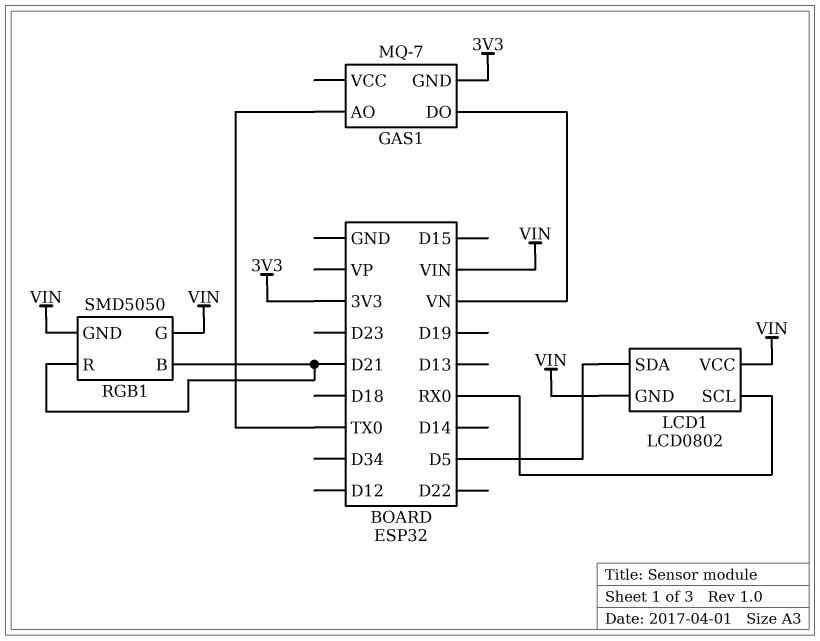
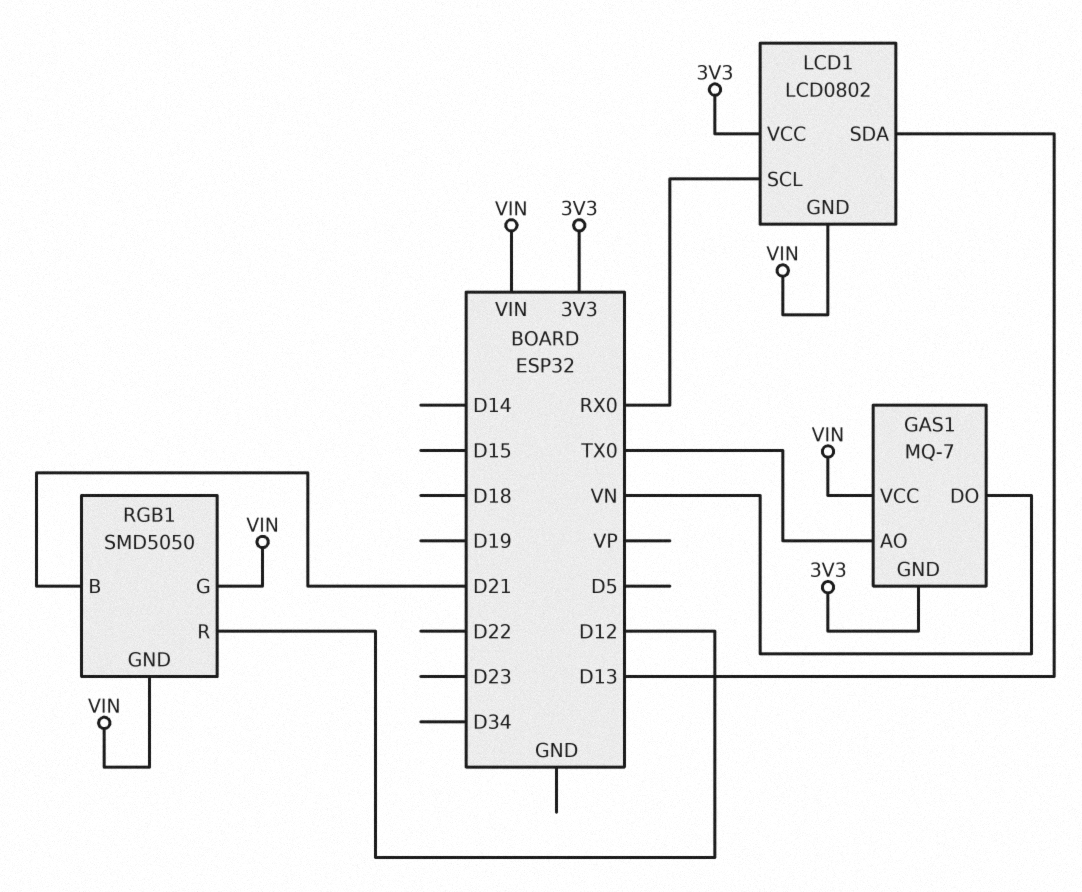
GAS1 pin VCC: none -> VIN
LCD1 pin SDA: D5 -> D13
LCD1 pin VCC: VIN -> 3V3
RGB1 pin R: D21 -> D12

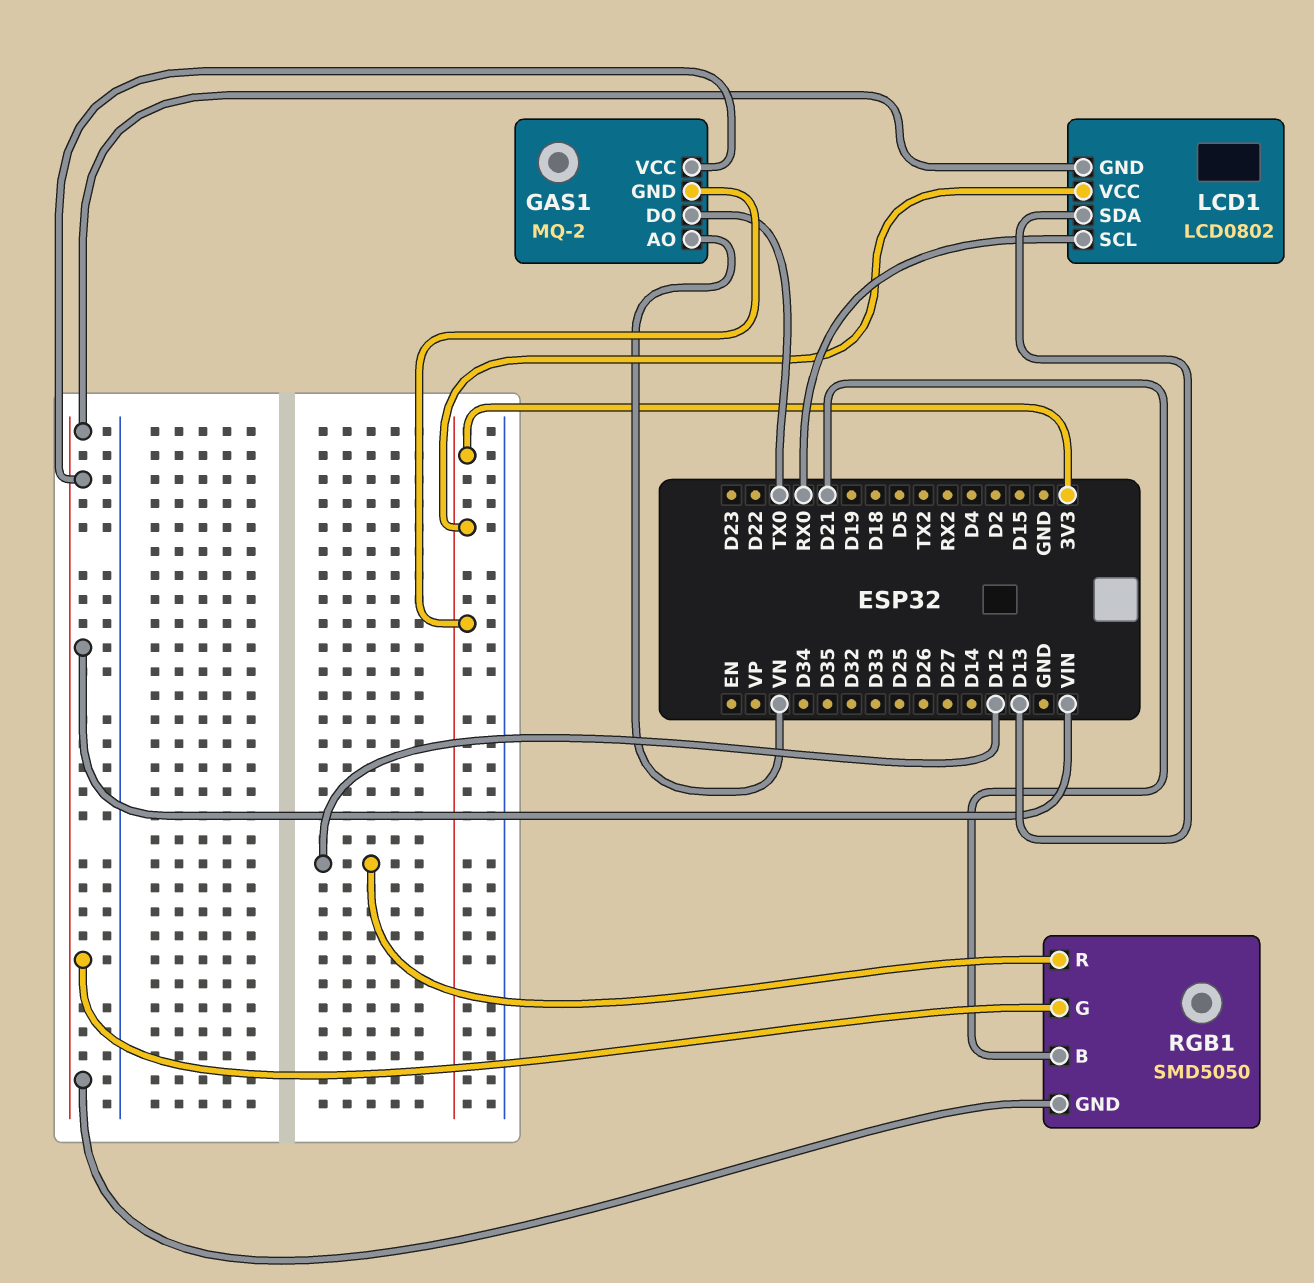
GAS1: MQ-7 -> MQ-2
GAS1 pin AO: TX0 -> VN
GAS1 pin DO: VN -> TX0

